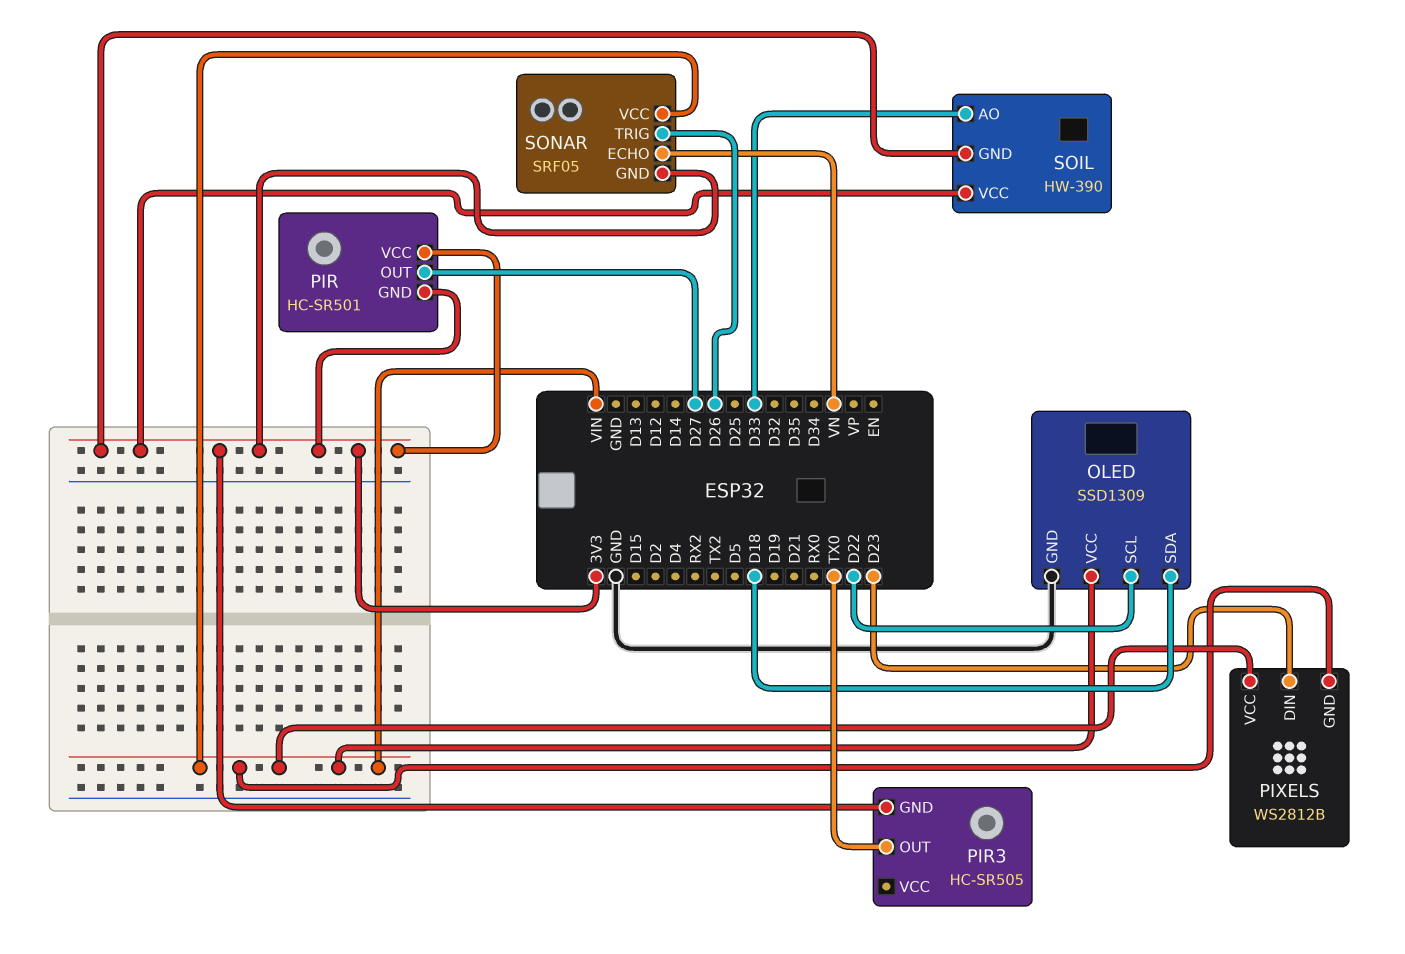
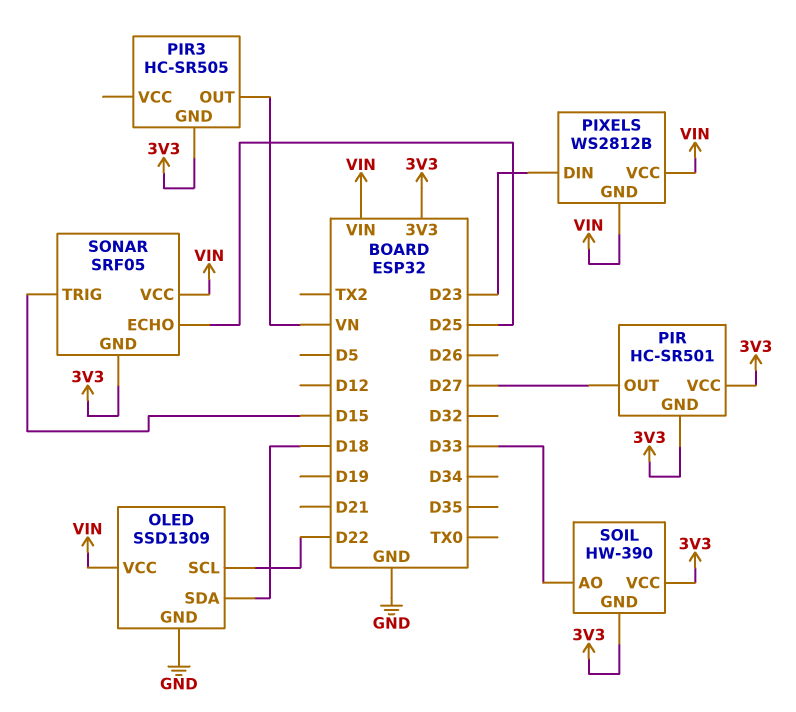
PIR3 pin OUT: TX0 -> VN
SONAR pin ECHO: VN -> D25
SONAR pin TRIG: D26 -> D15

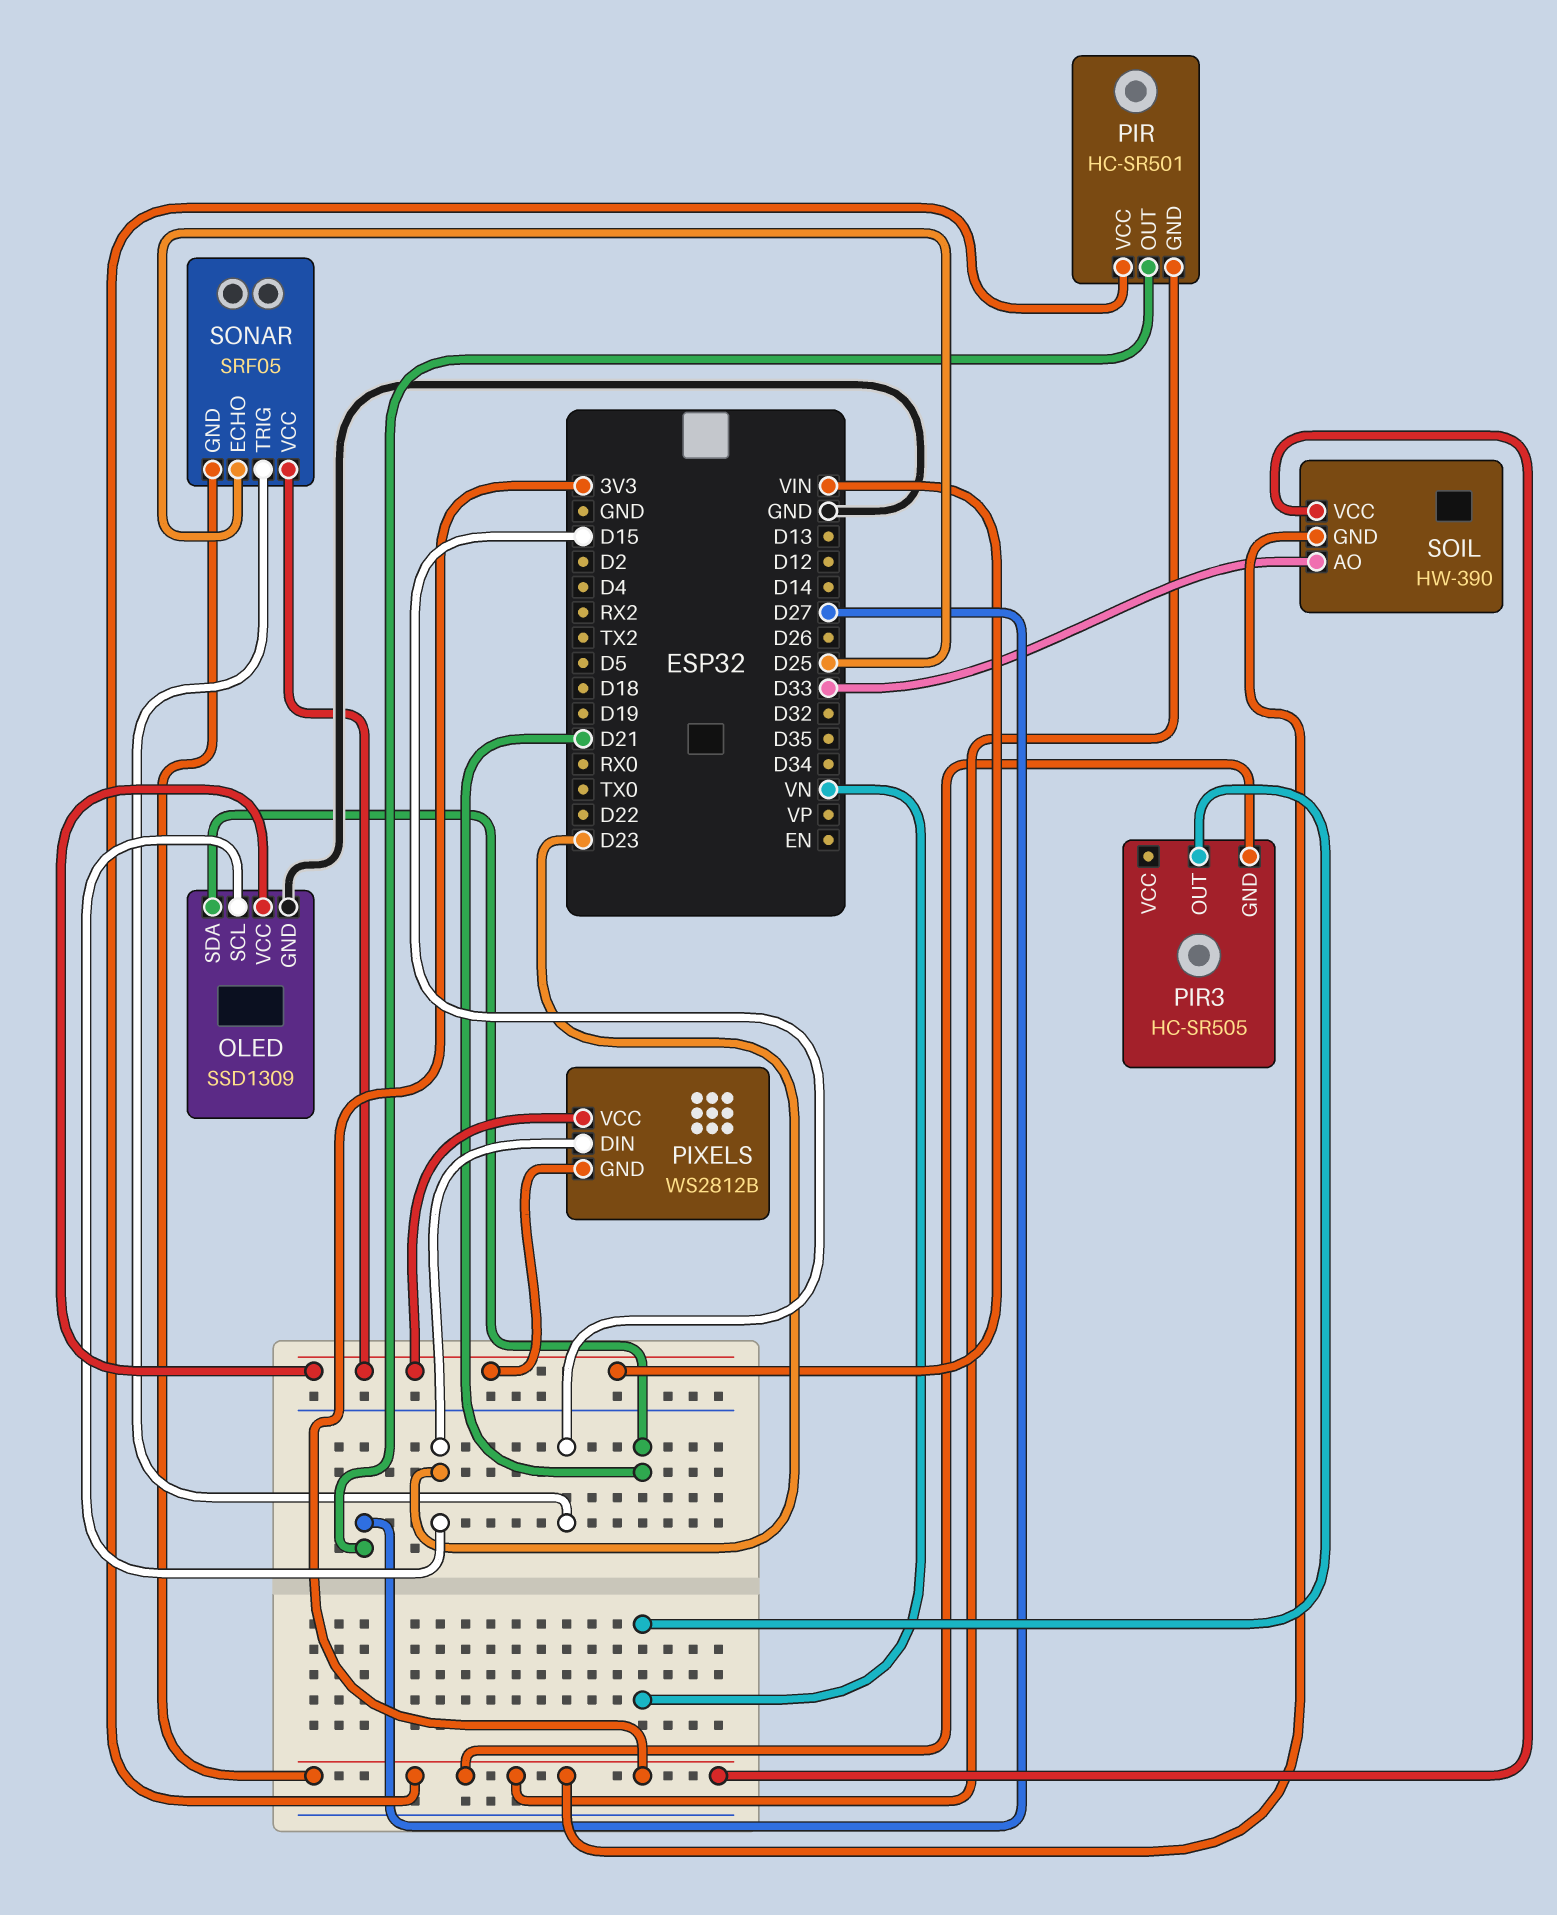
OLED pin SCL: D22 -> D23
OLED pin SDA: D18 -> D21

